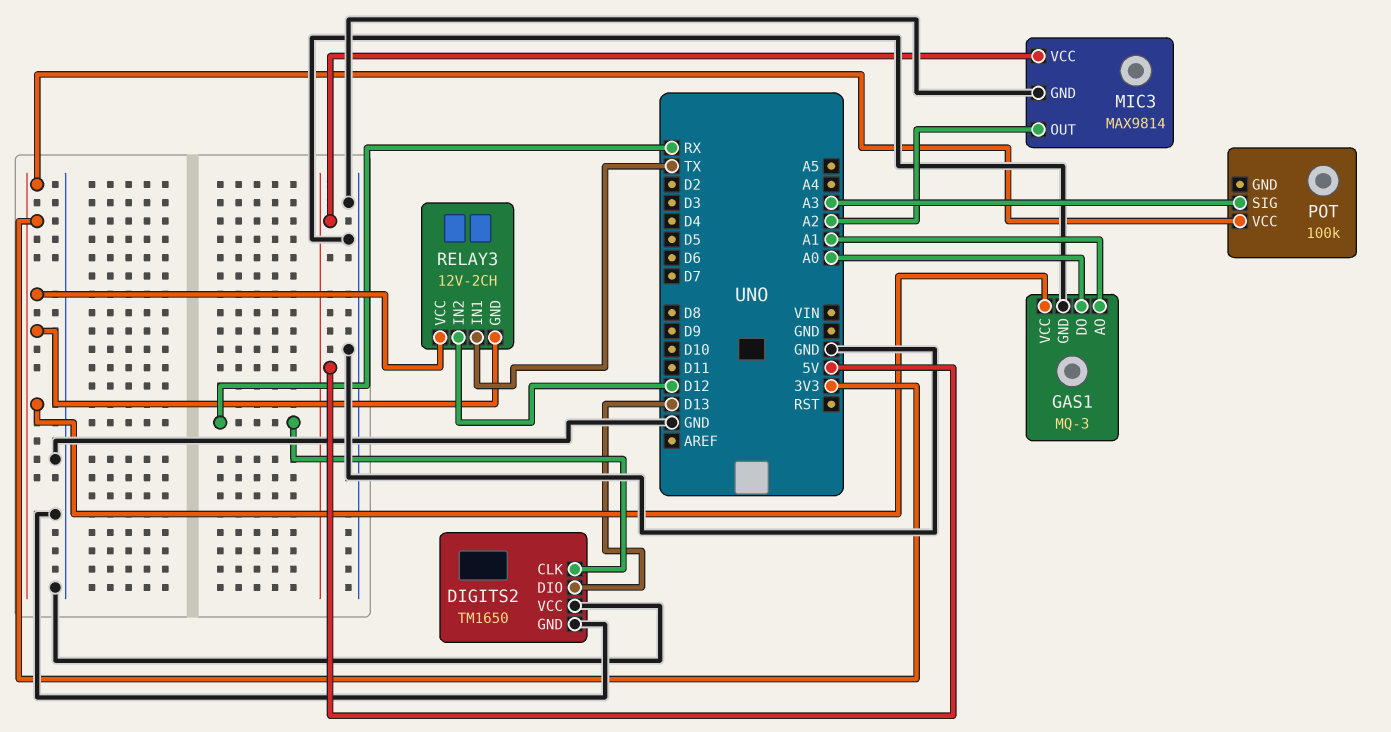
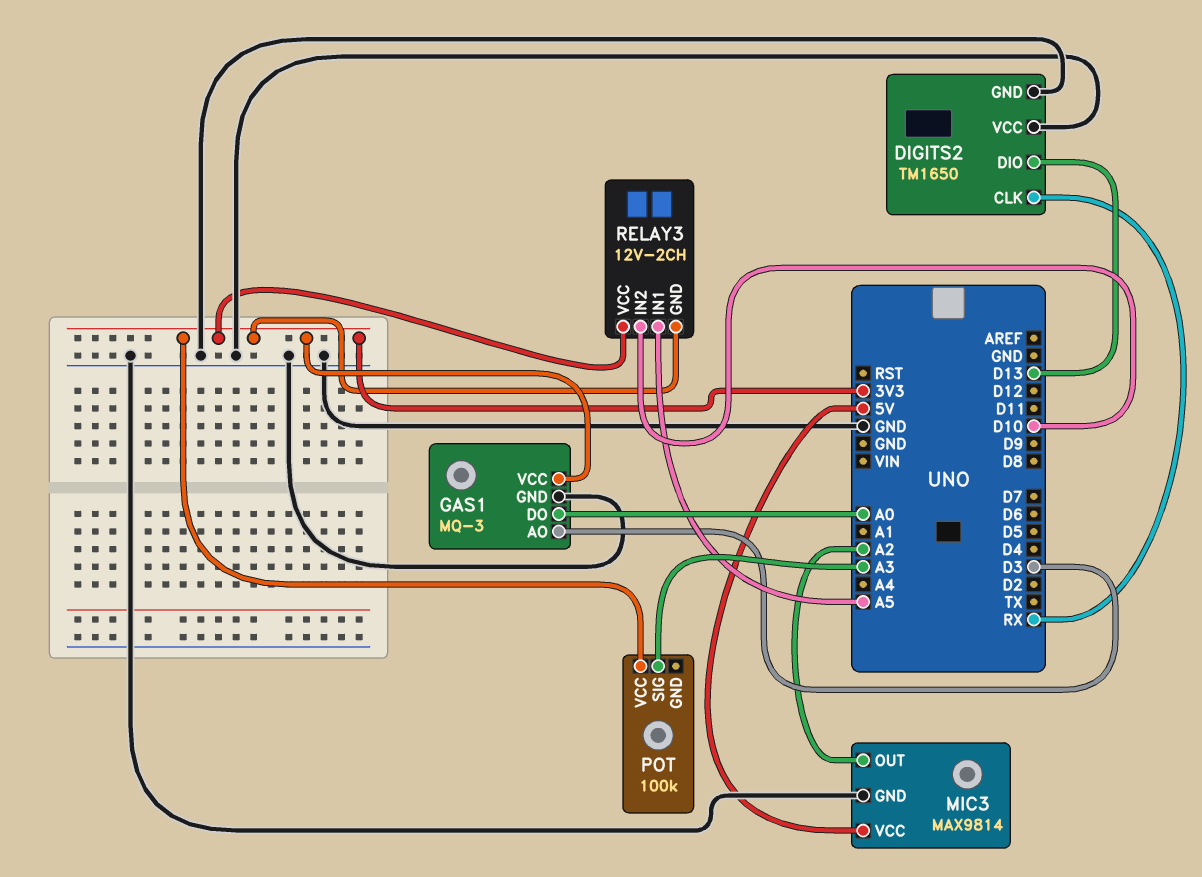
GAS1 pin AO: A1 -> D3
RELAY3 pin IN1: TX -> A5
RELAY3 pin IN2: D12 -> D10

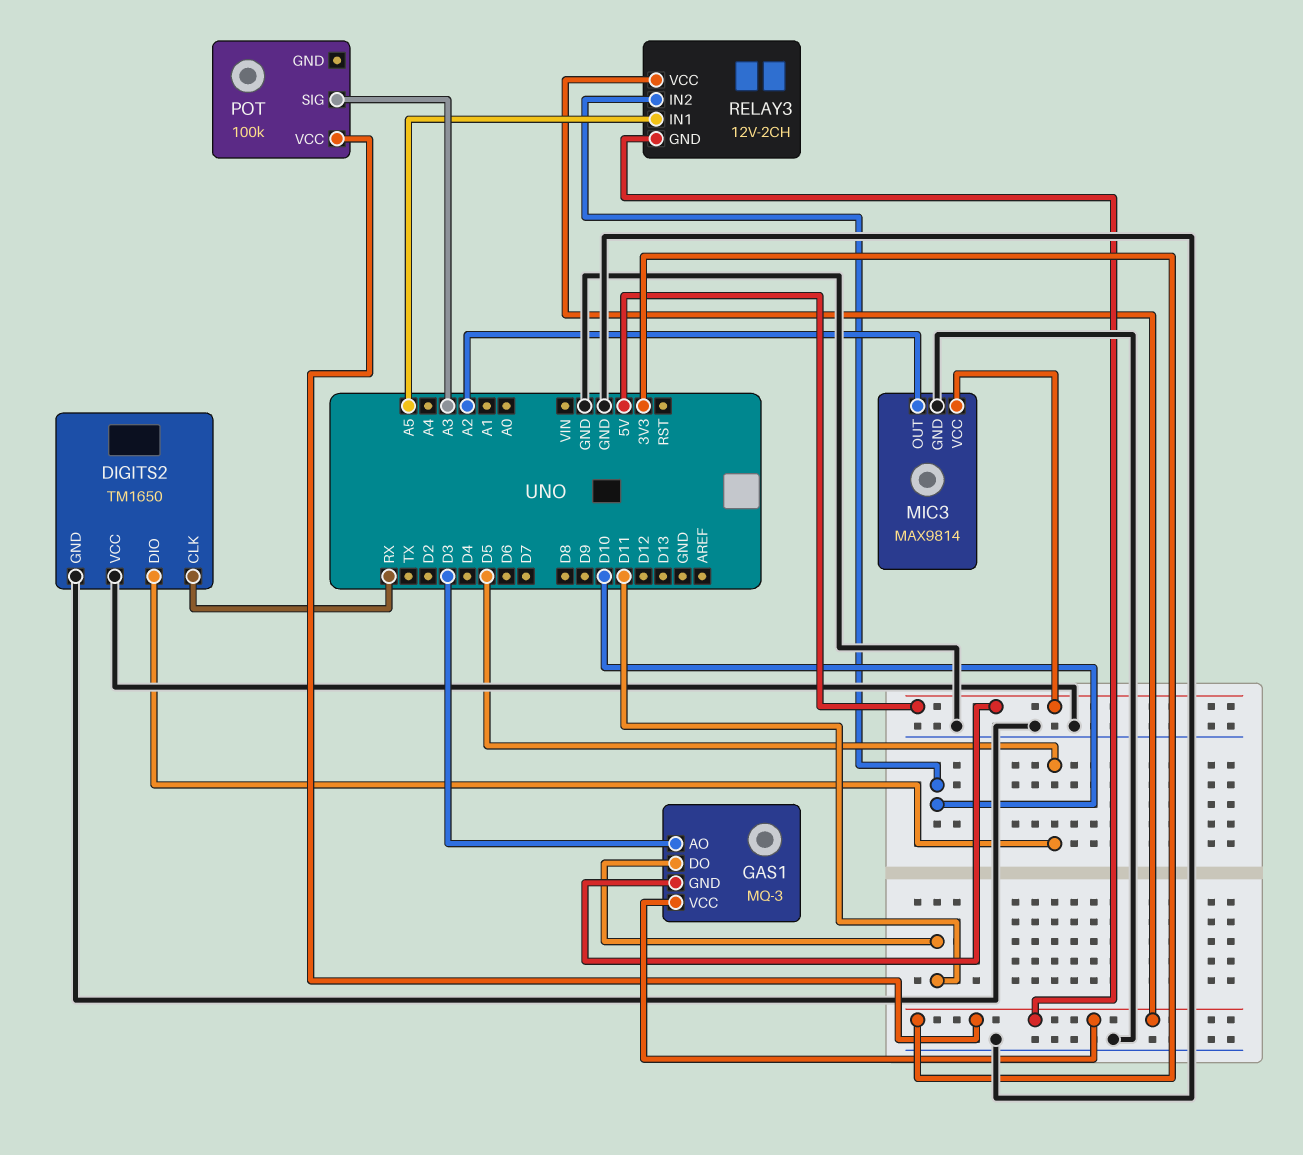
DIGITS2 pin DIO: D13 -> D5
GAS1 pin DO: A0 -> D11
GAS1 pin GND: GND -> 5V

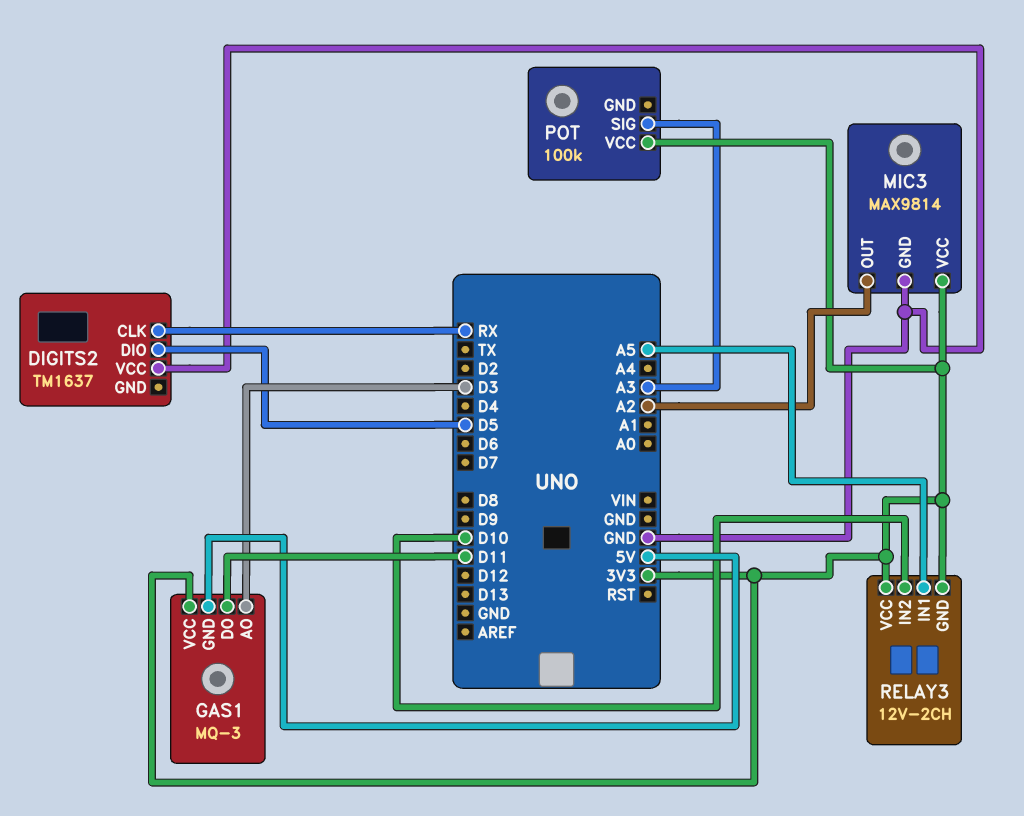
DIGITS2: TM1650 -> TM1637
DIGITS2 pin GND: GND -> none
MIC3 pin VCC: 5V -> 3V3

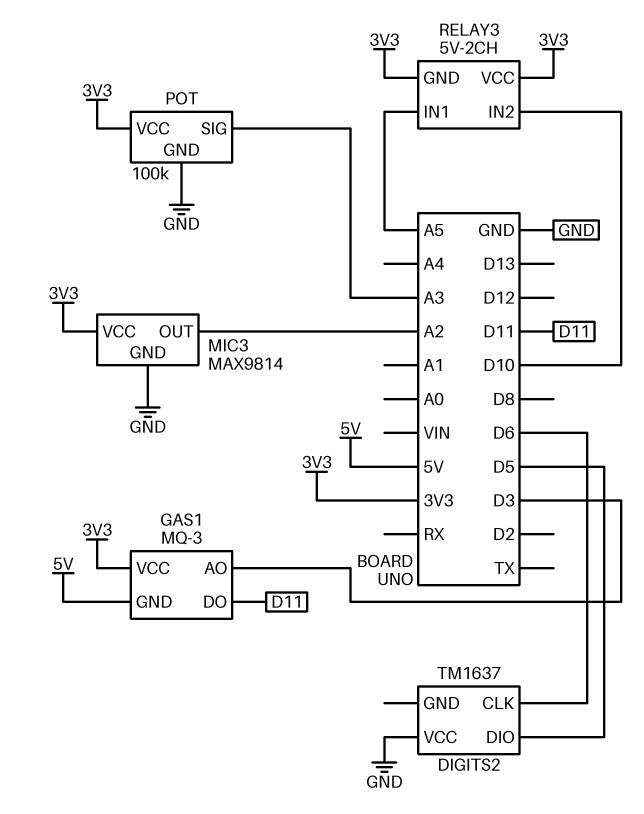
DIGITS2 pin CLK: RX -> D6
POT pin GND: none -> GND
RELAY3: 12V-2CH -> 5V-2CH

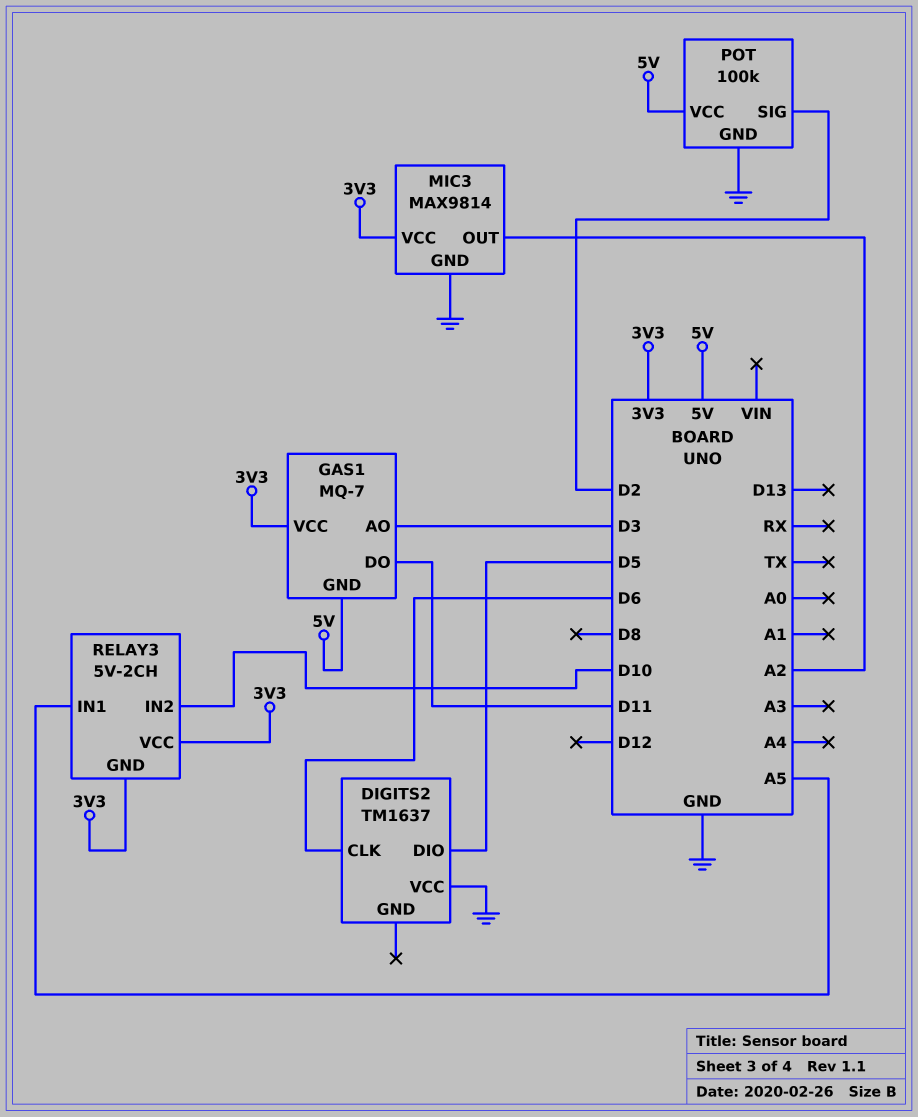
GAS1: MQ-3 -> MQ-7
POT pin SIG: A3 -> D2
POT pin VCC: 3V3 -> 5V

